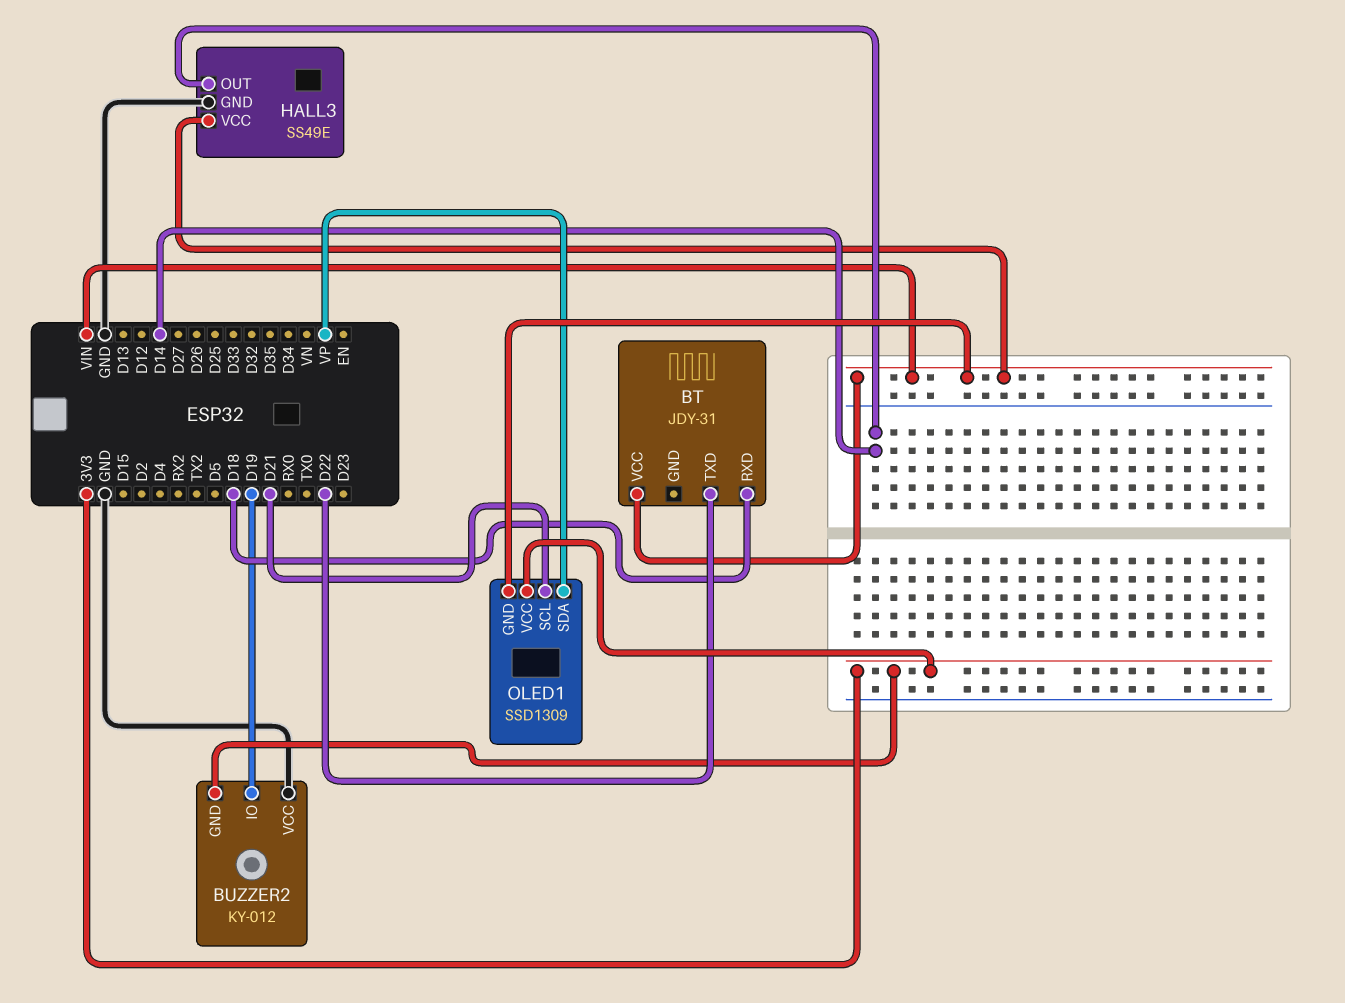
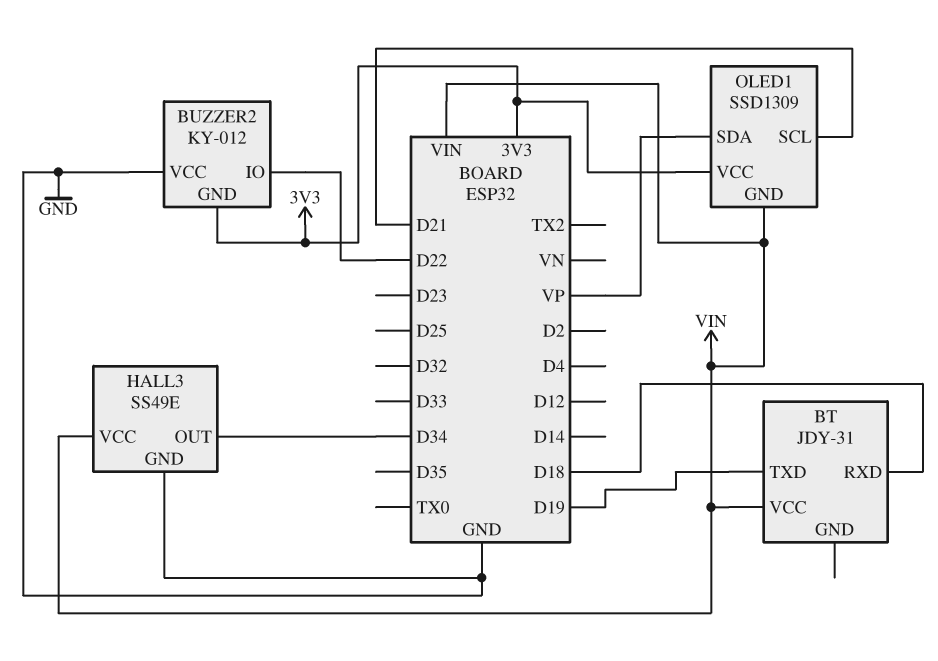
BT pin TXD: D22 -> D19
BUZZER2 pin IO: D19 -> D22
HALL3 pin OUT: D14 -> D34

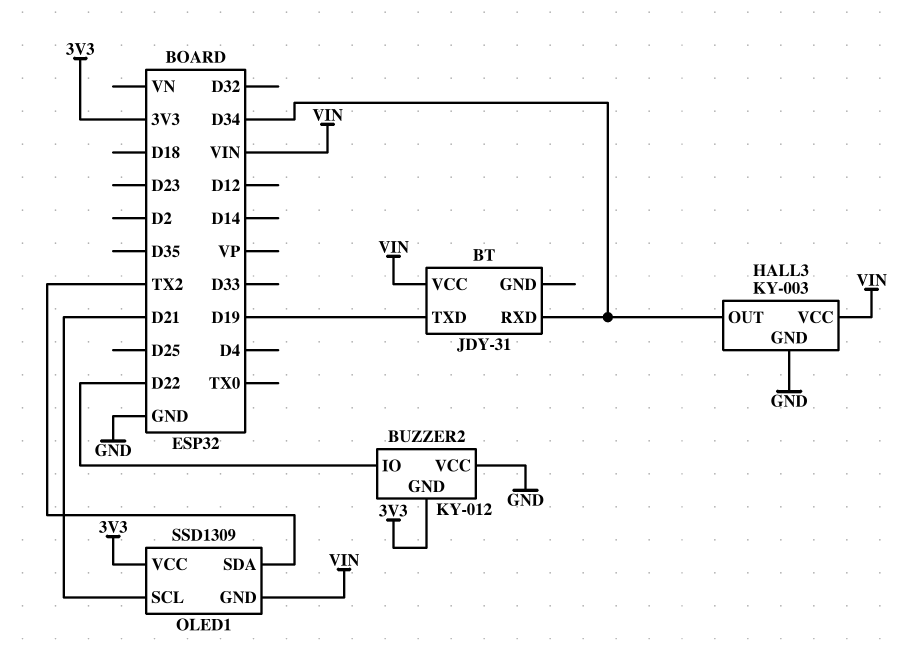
BT pin RXD: D18 -> D34
HALL3: SS49E -> KY-003
OLED1 pin SDA: VP -> TX2

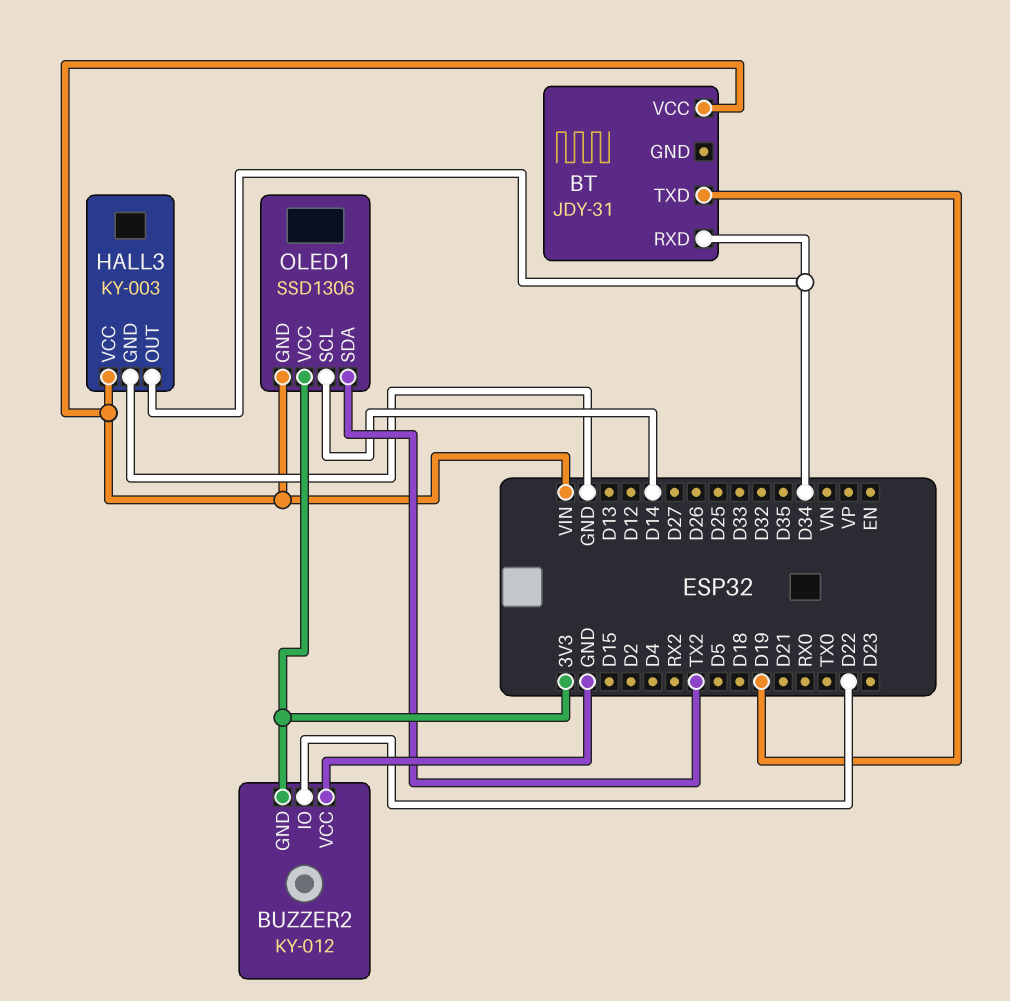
OLED1: SSD1309 -> SSD1306
OLED1 pin SCL: D21 -> D14

